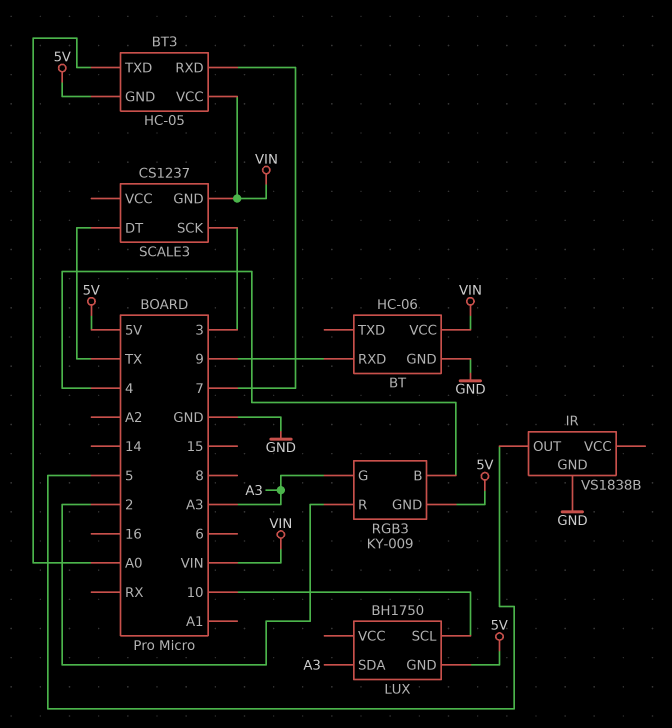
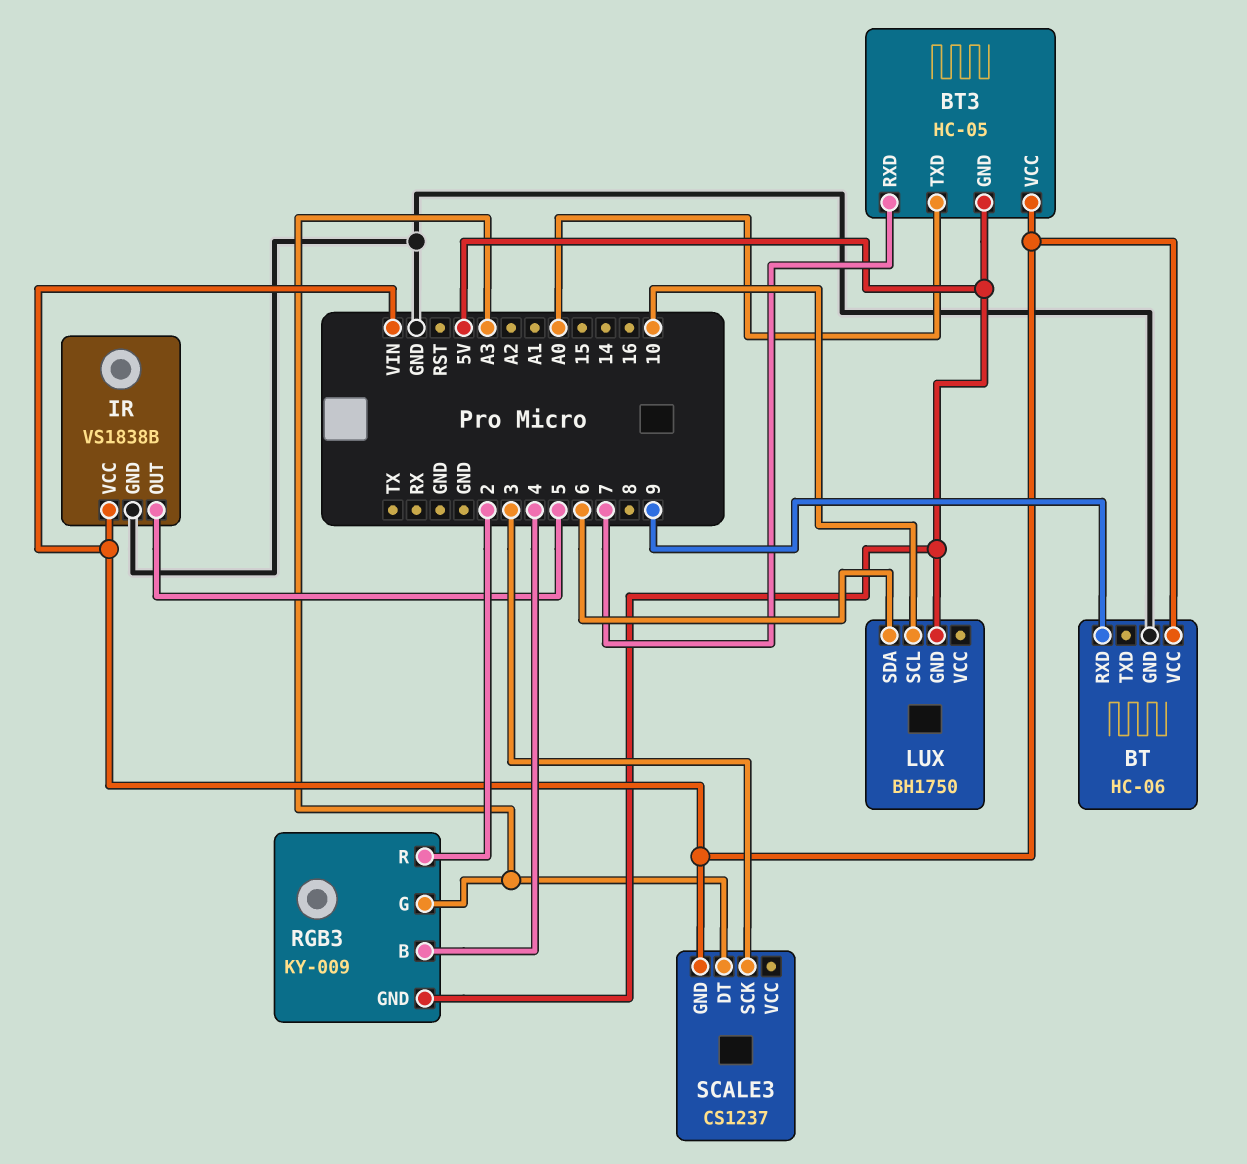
IR pin VCC: none -> VIN
LUX pin SDA: A3 -> 6
SCALE3 pin DT: TX -> A3

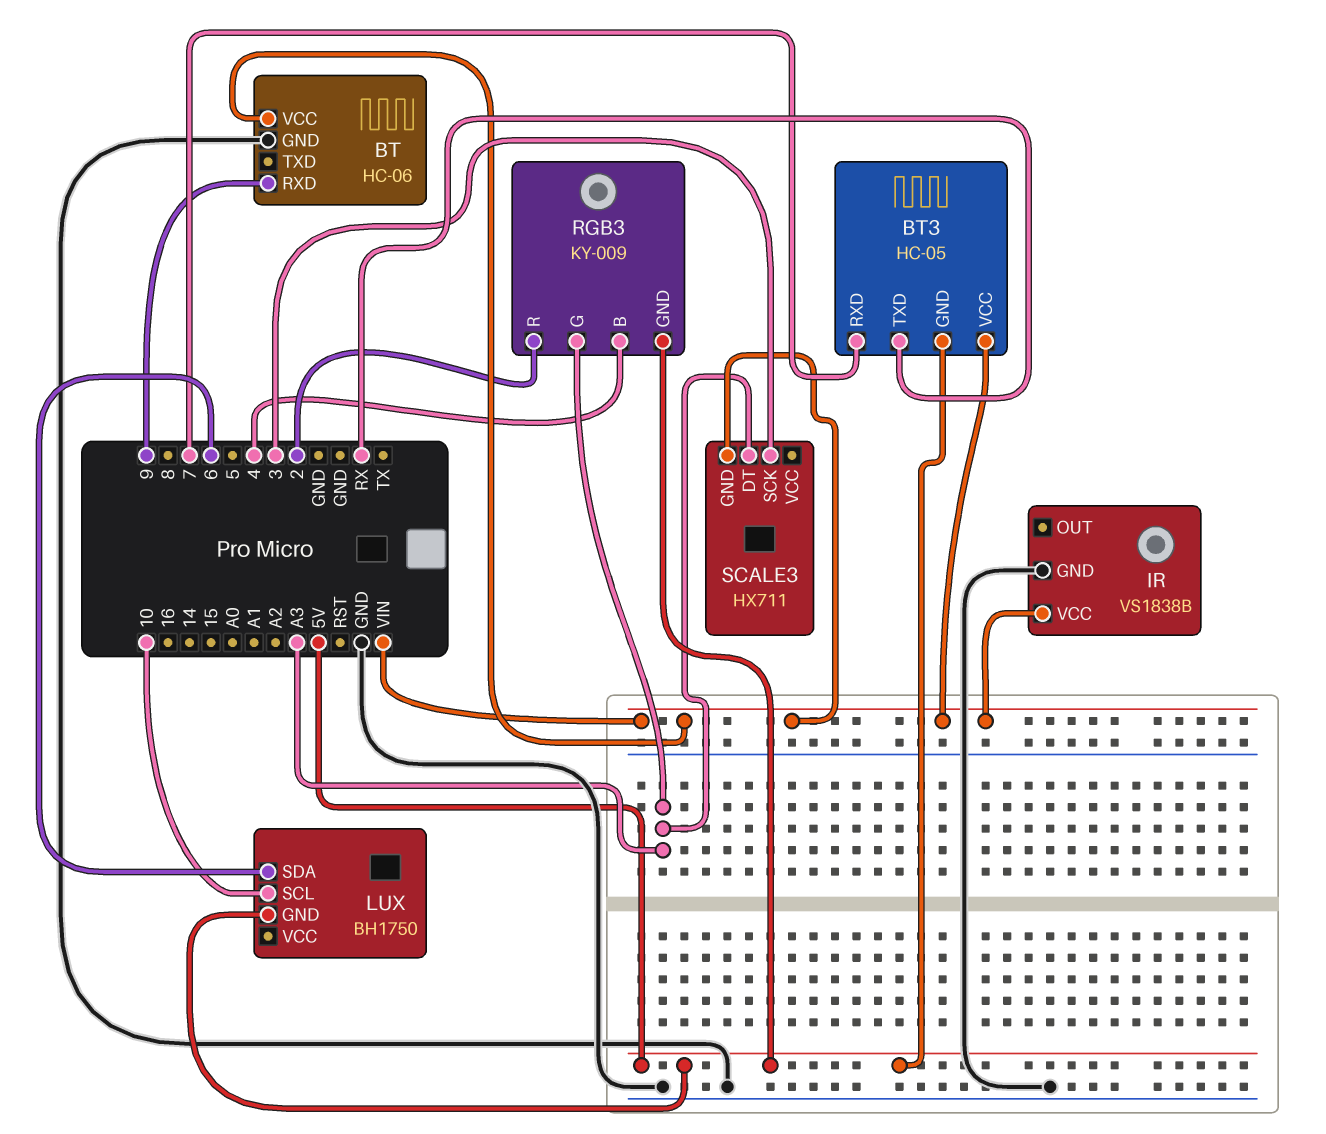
BT3 pin TXD: A0 -> RX
IR pin OUT: 5 -> none
SCALE3: CS1237 -> HX711

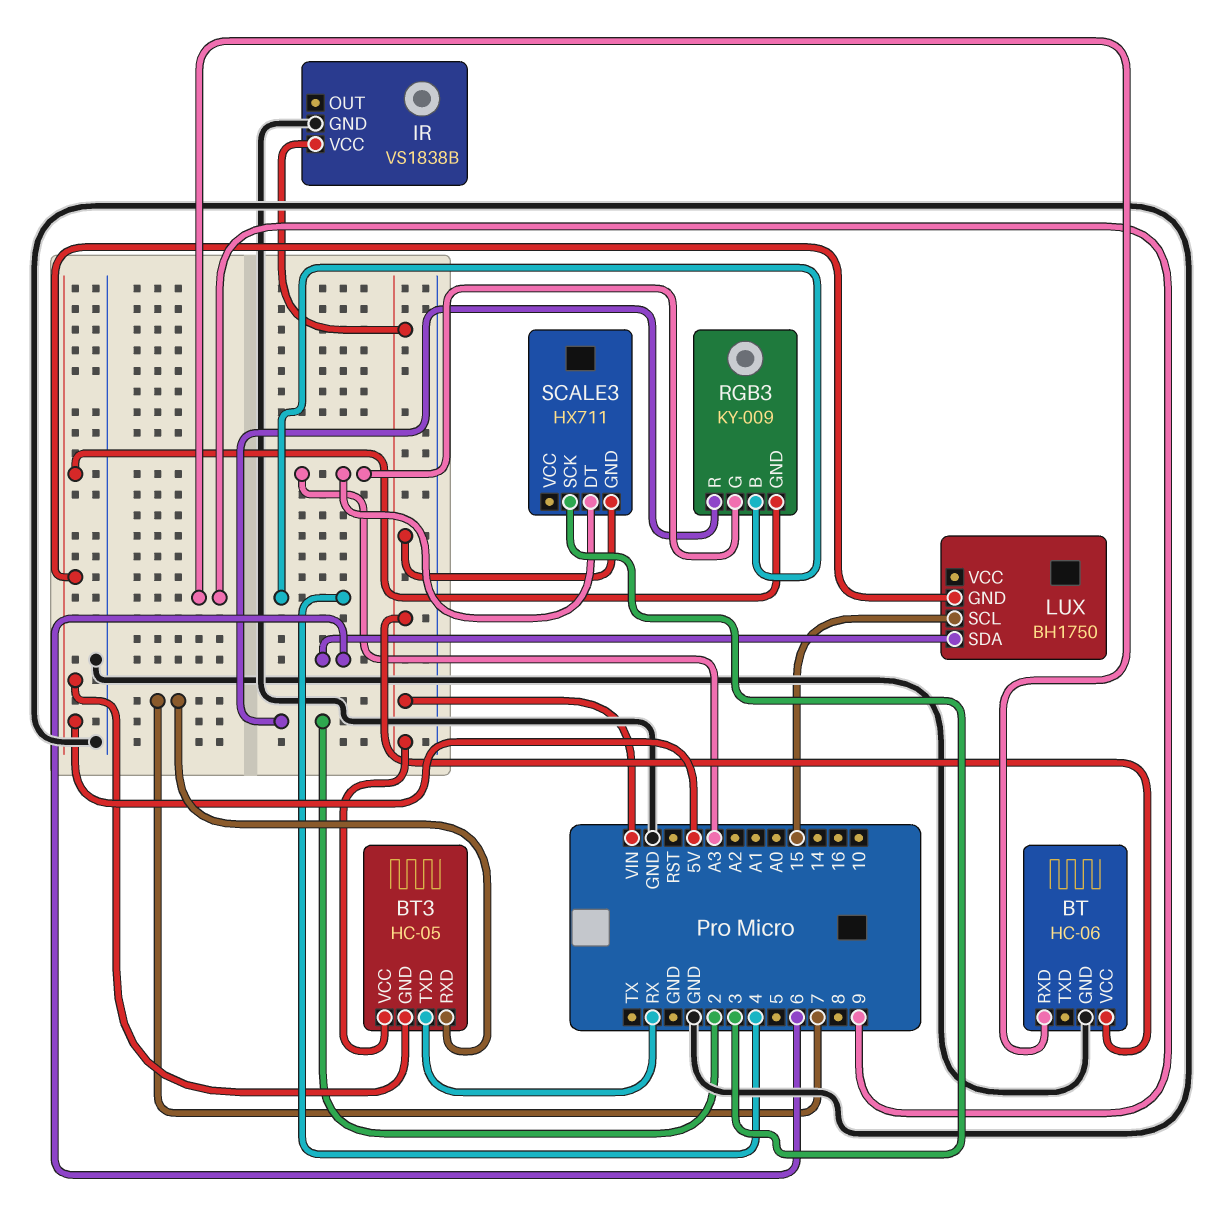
LUX pin SCL: 10 -> 15

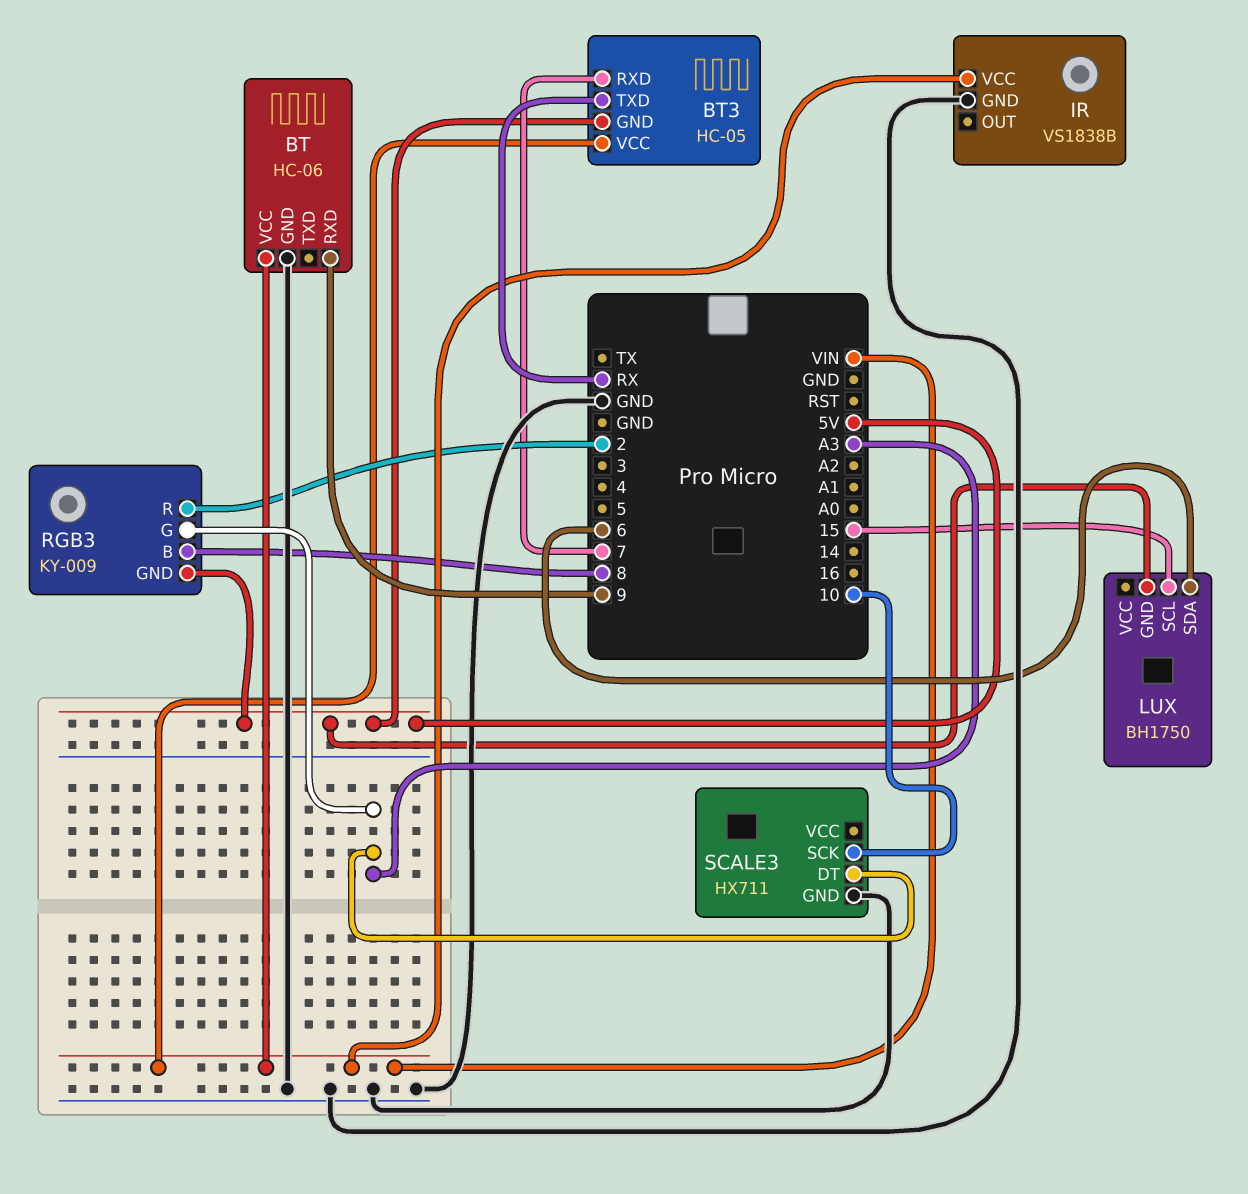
RGB3 pin B: 4 -> 8
SCALE3 pin GND: VIN -> GND
SCALE3 pin SCK: 3 -> 10

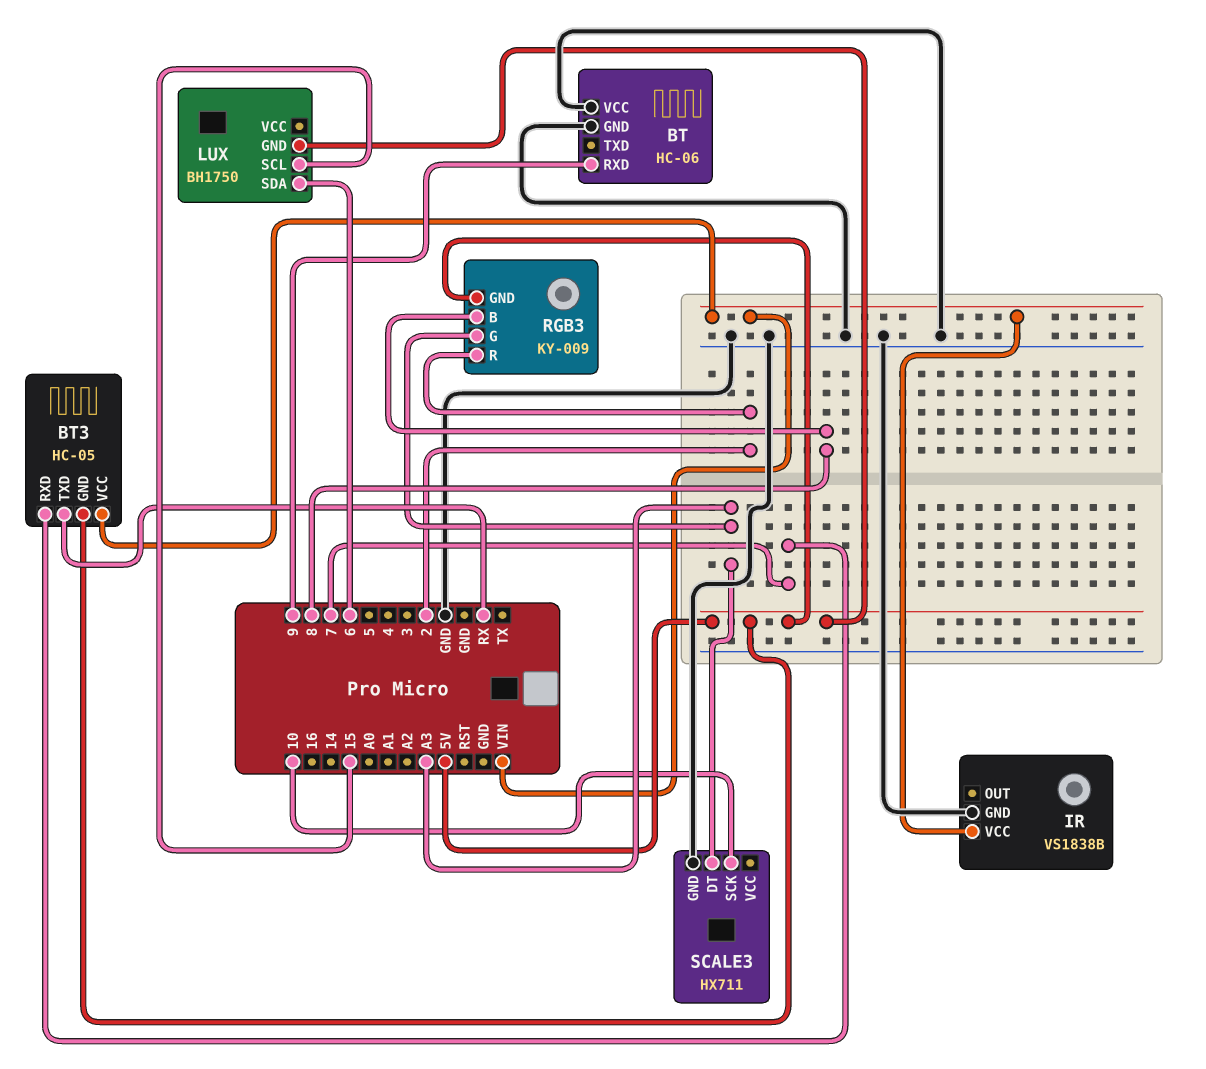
BT pin VCC: VIN -> GND

